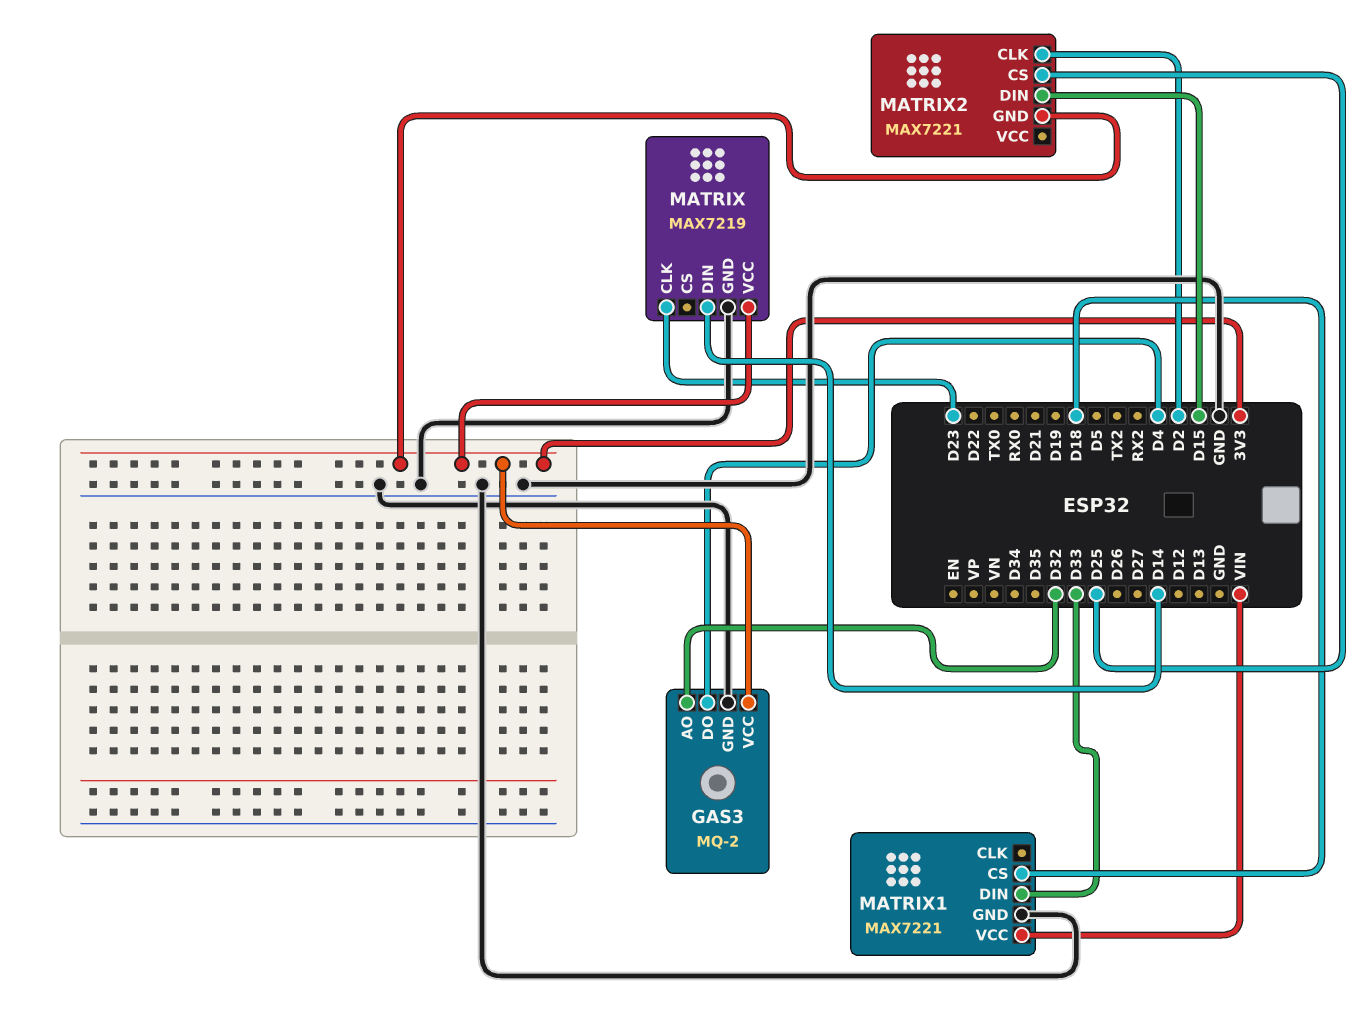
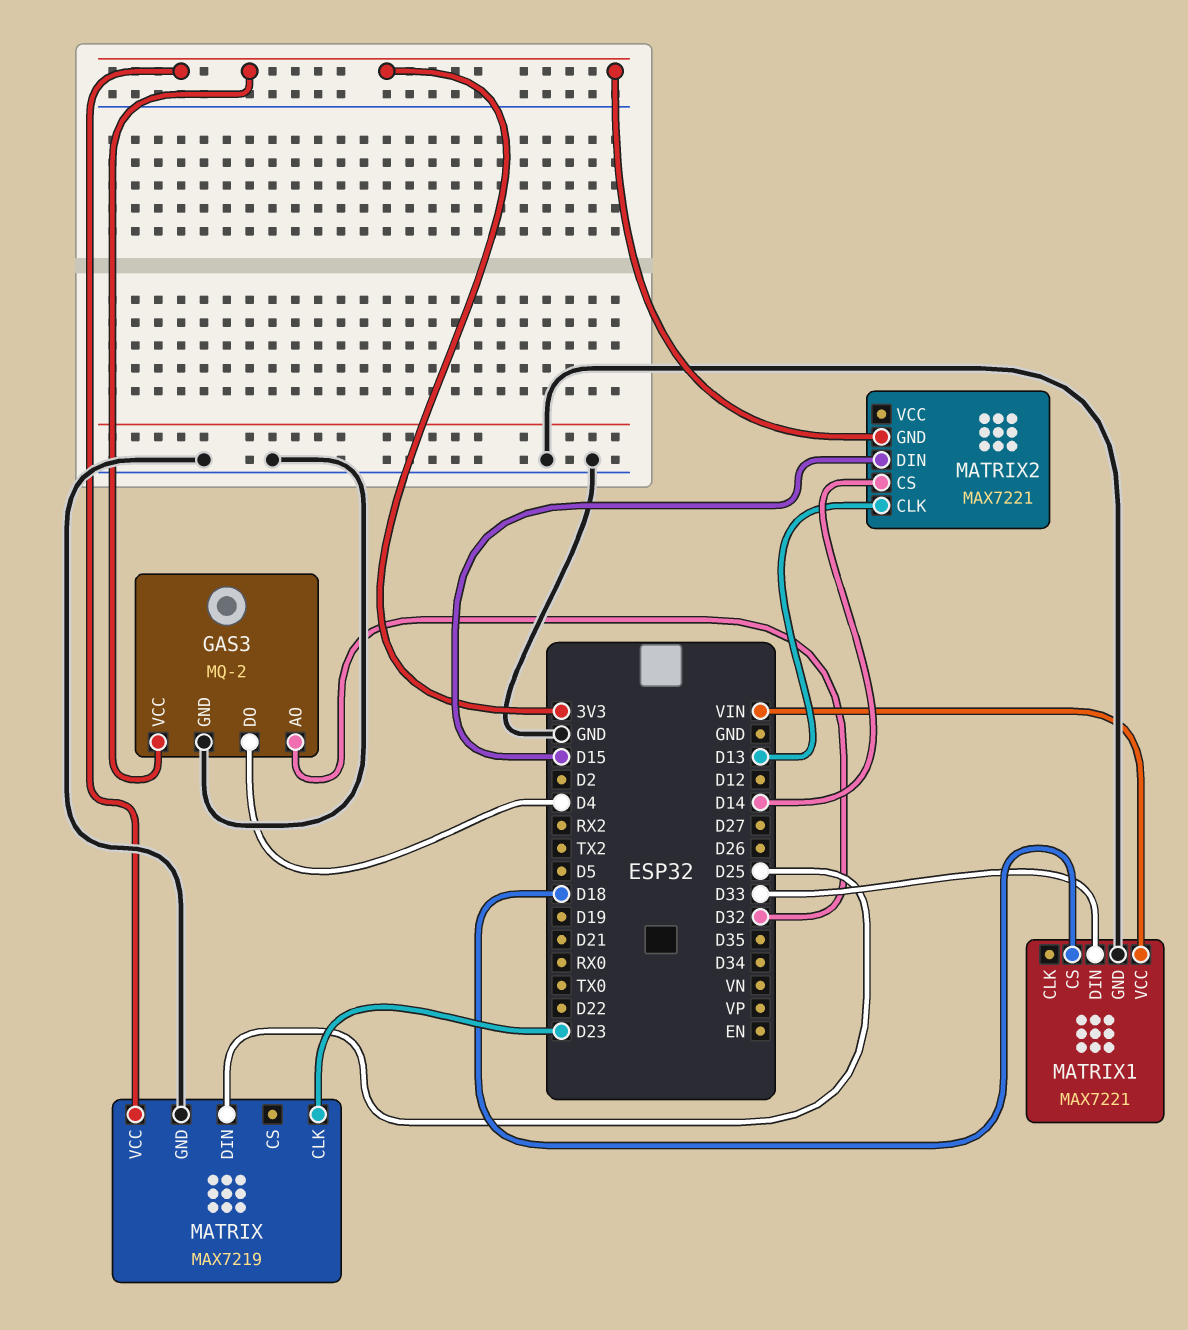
MATRIX pin DIN: D14 -> D25
MATRIX2 pin CLK: D2 -> D13
MATRIX2 pin CS: D25 -> D14

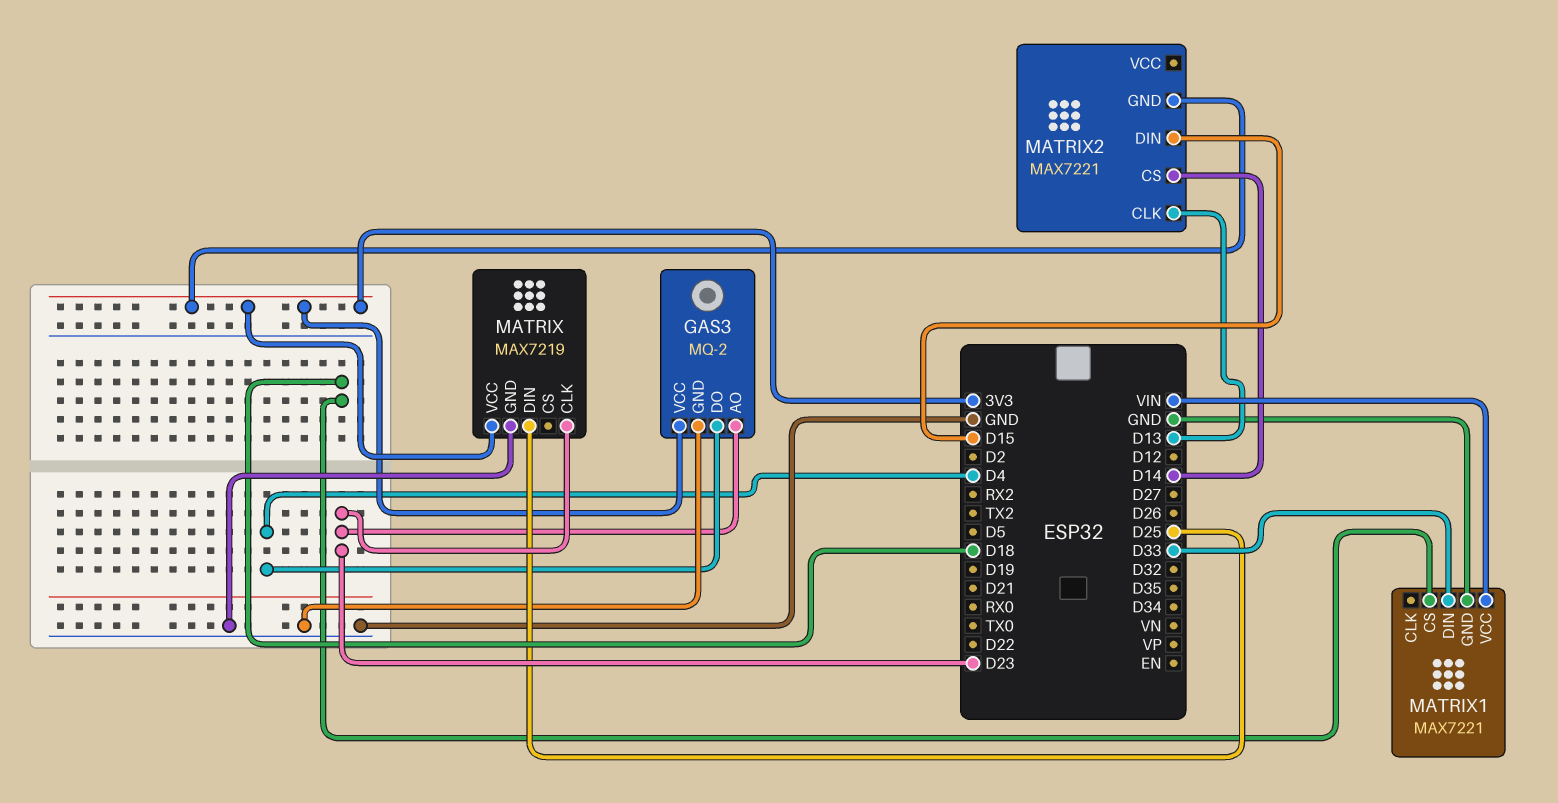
GAS3 pin AO: D32 -> D23

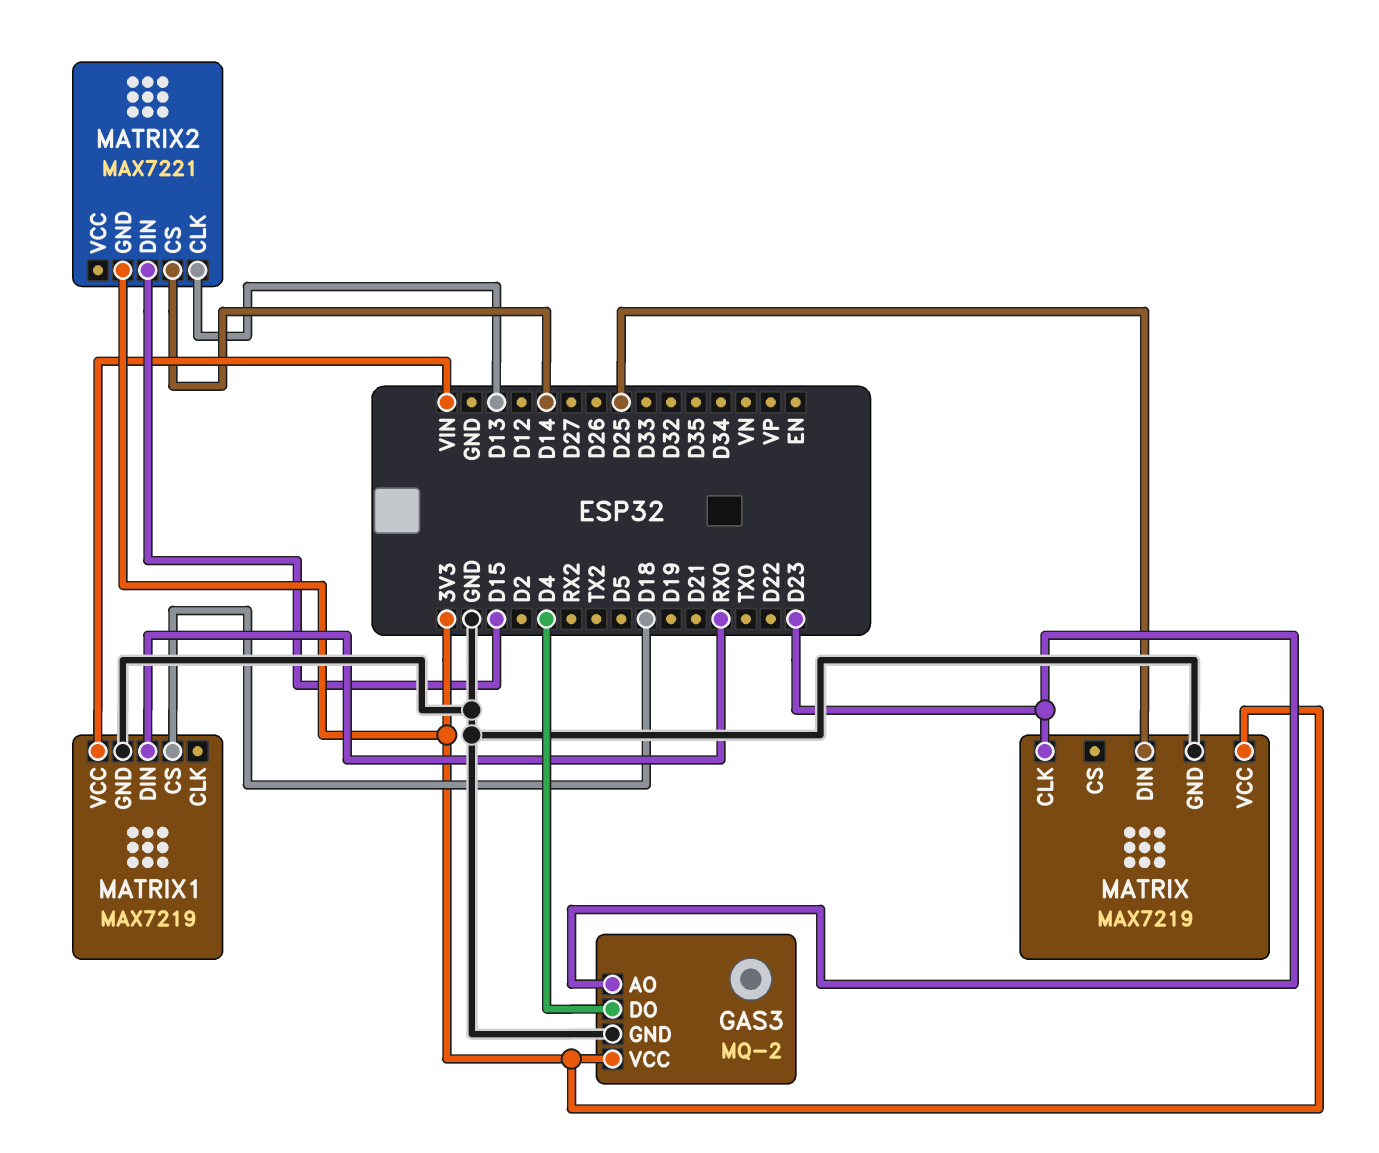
MATRIX1: MAX7221 -> MAX7219
MATRIX1 pin DIN: D33 -> RX0

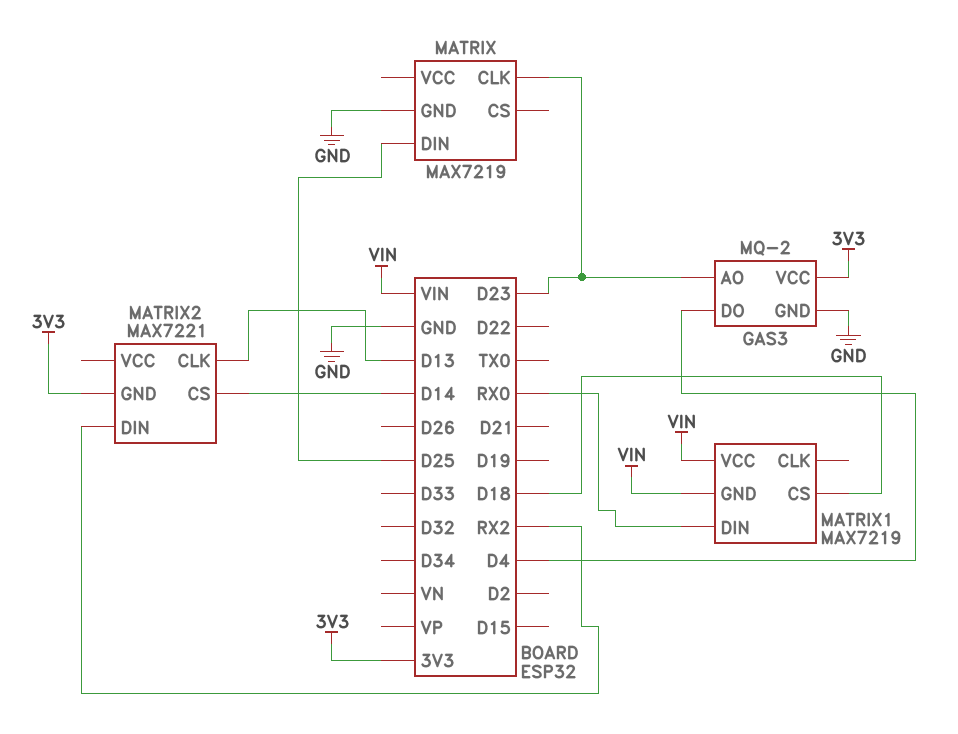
MATRIX pin VCC: 3V3 -> none
MATRIX1 pin GND: GND -> VIN
MATRIX2 pin DIN: D15 -> RX2

